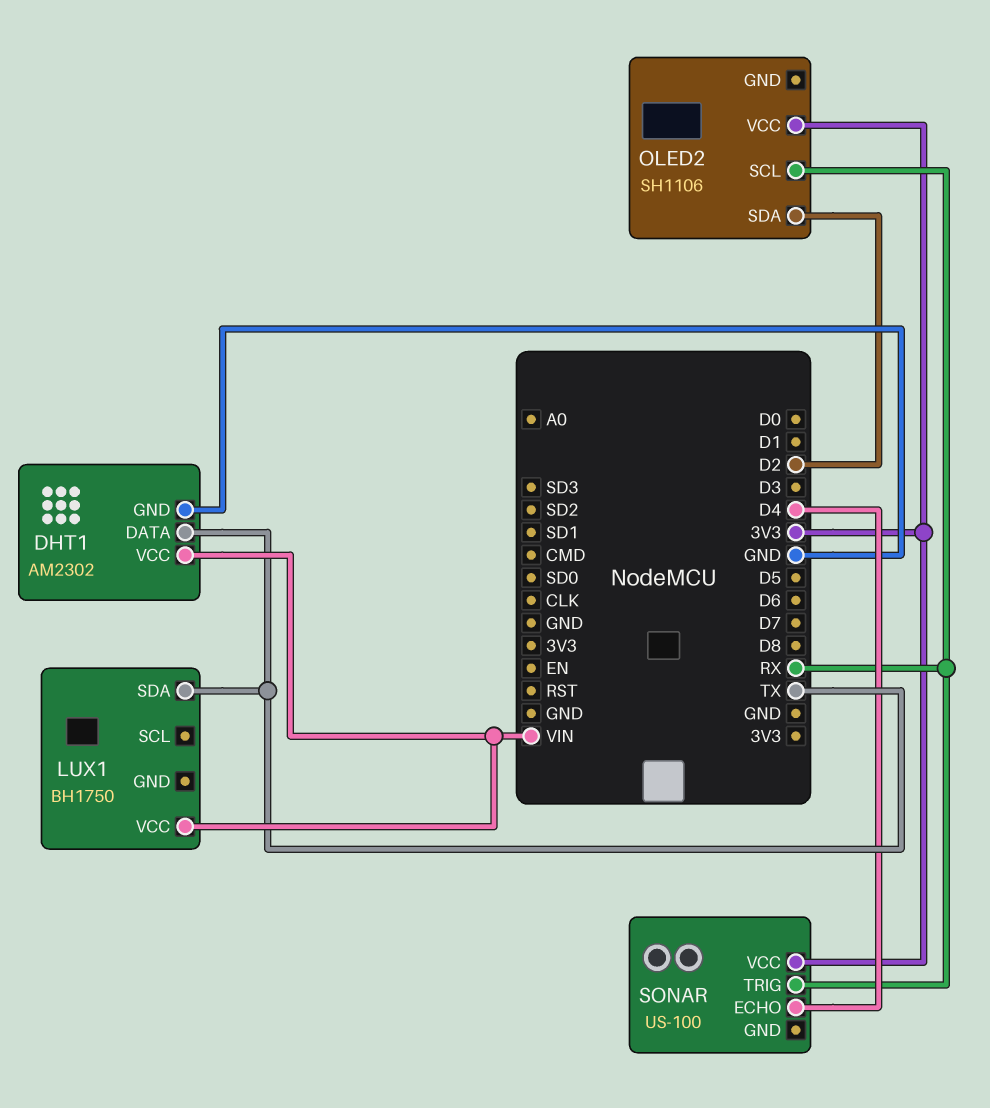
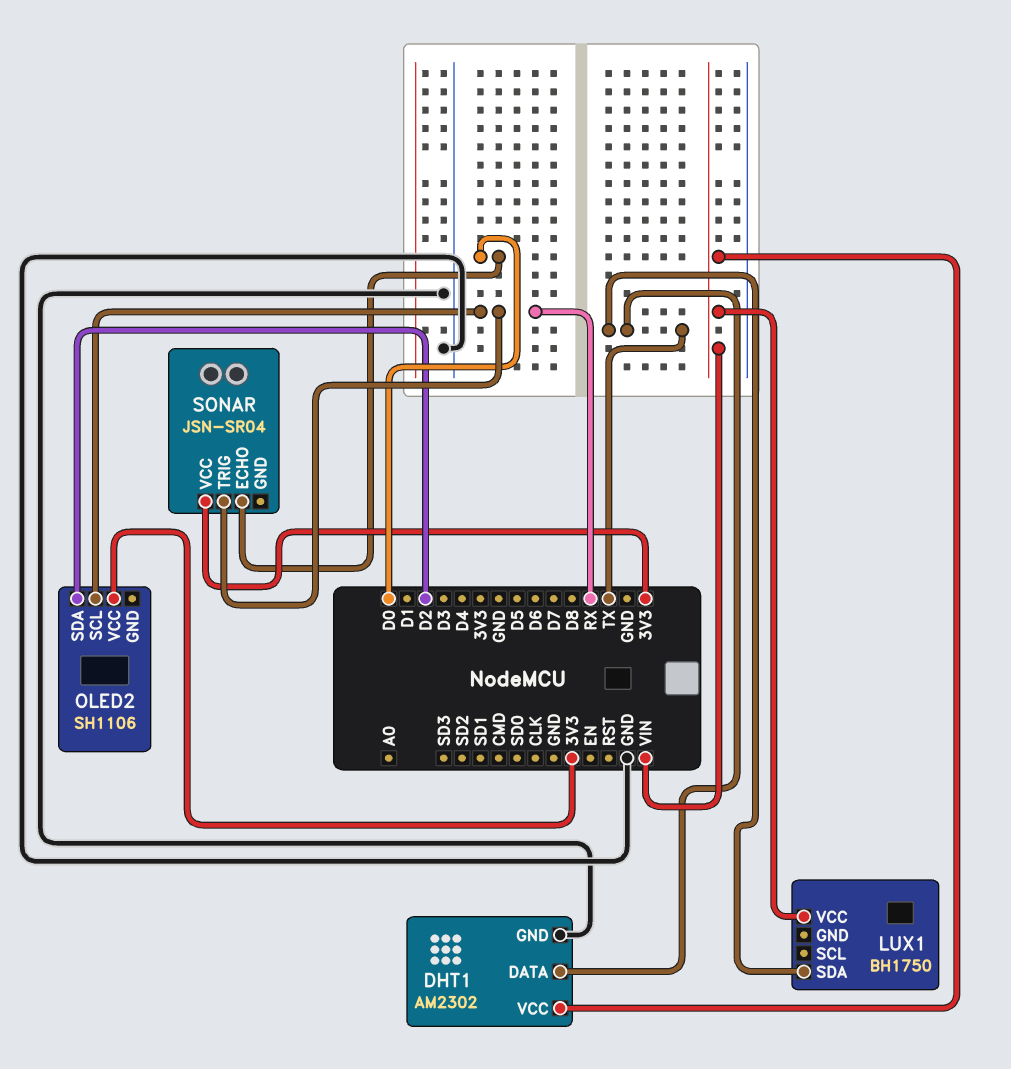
SONAR: US-100 -> JSN-SR04
SONAR pin ECHO: D4 -> D0

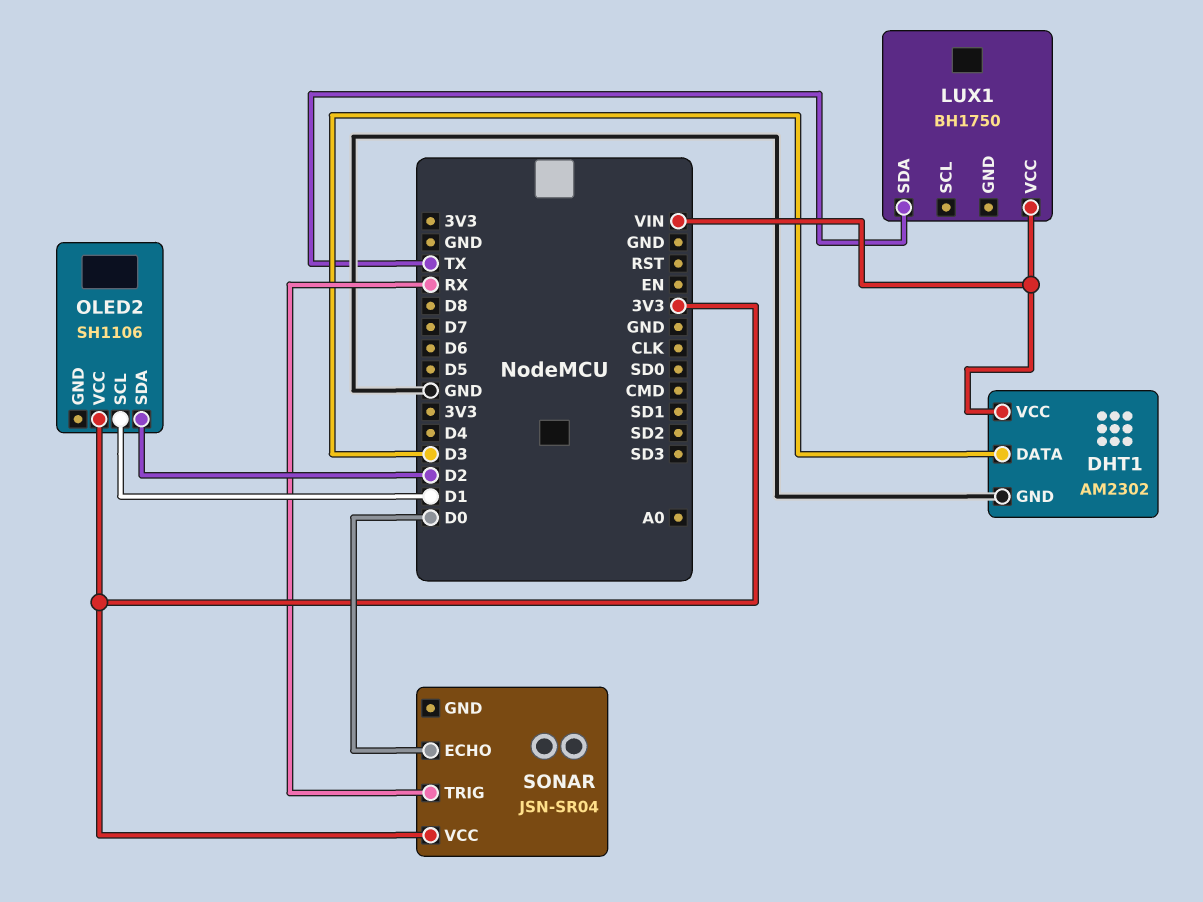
DHT1 pin DATA: TX -> D3
OLED2 pin SCL: RX -> D1

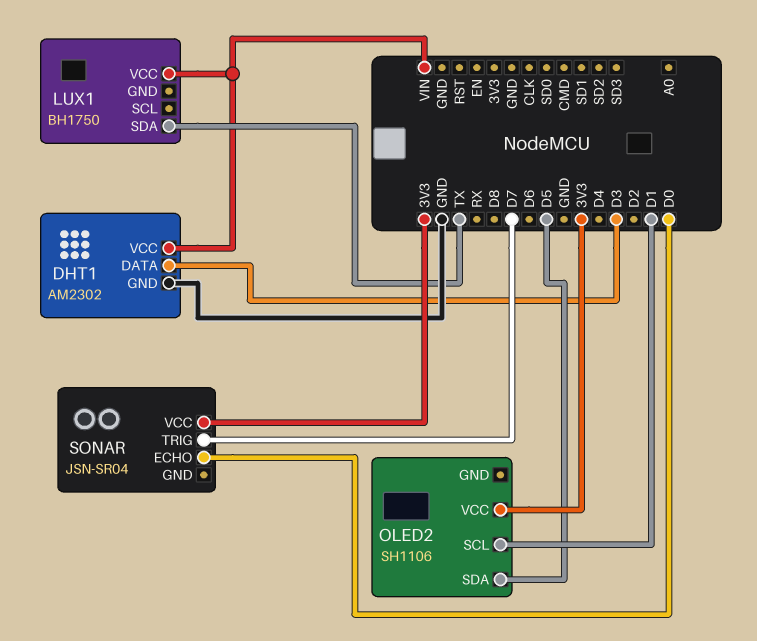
OLED2 pin SDA: D2 -> D5
SONAR pin TRIG: RX -> D7

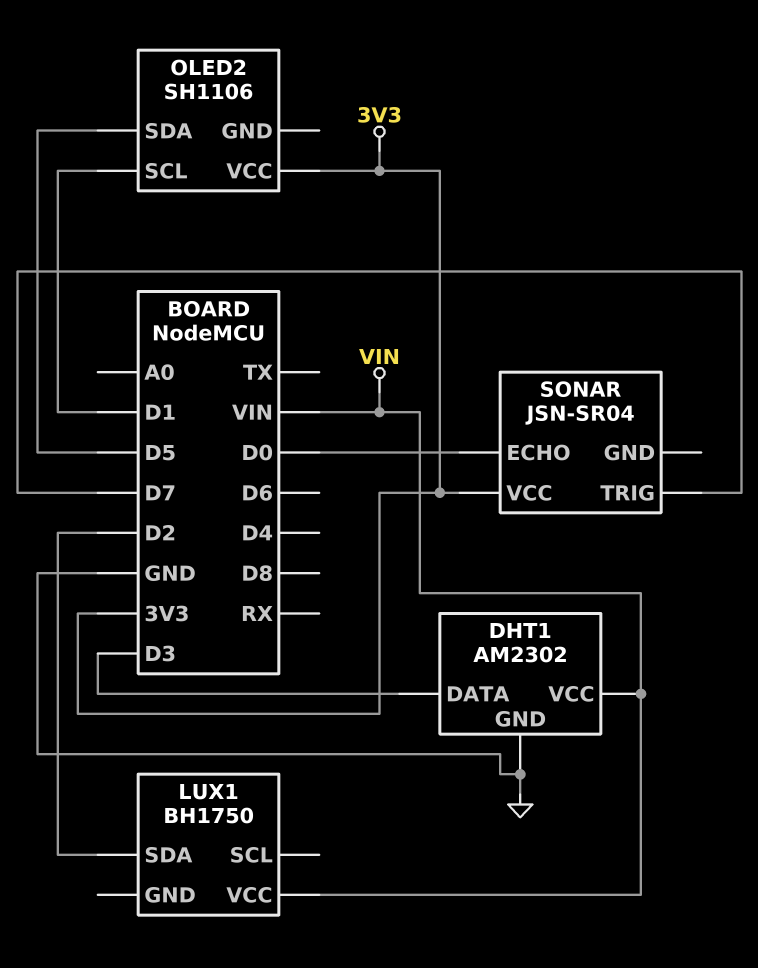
LUX1 pin SDA: TX -> D2

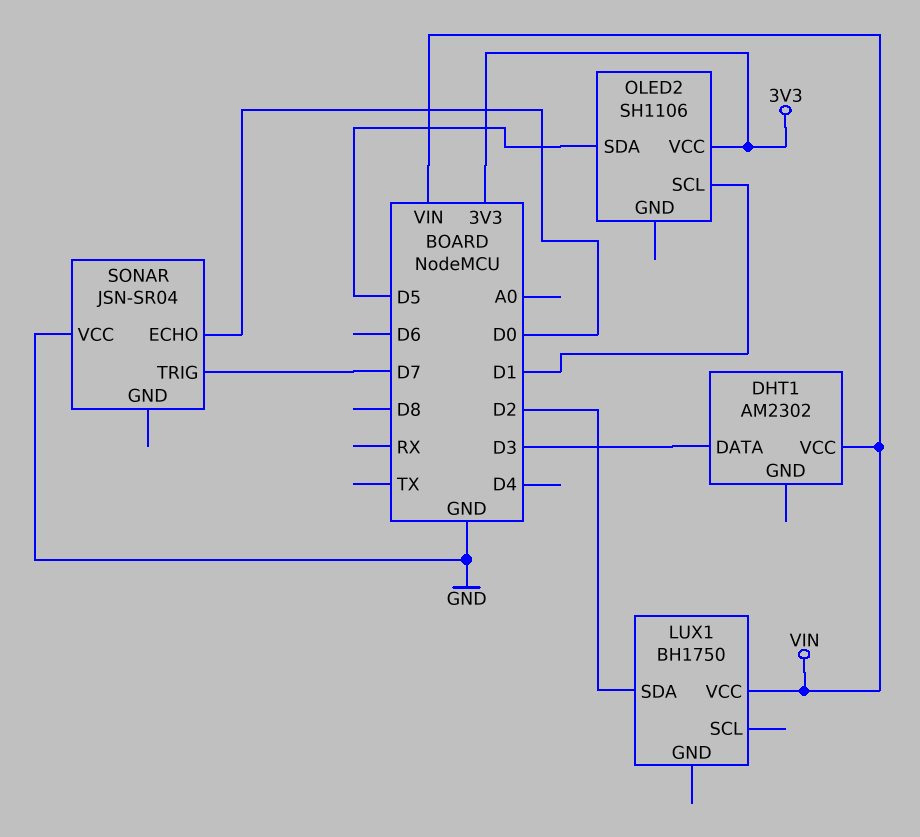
DHT1 pin GND: GND -> none
SONAR pin VCC: 3V3 -> GND

